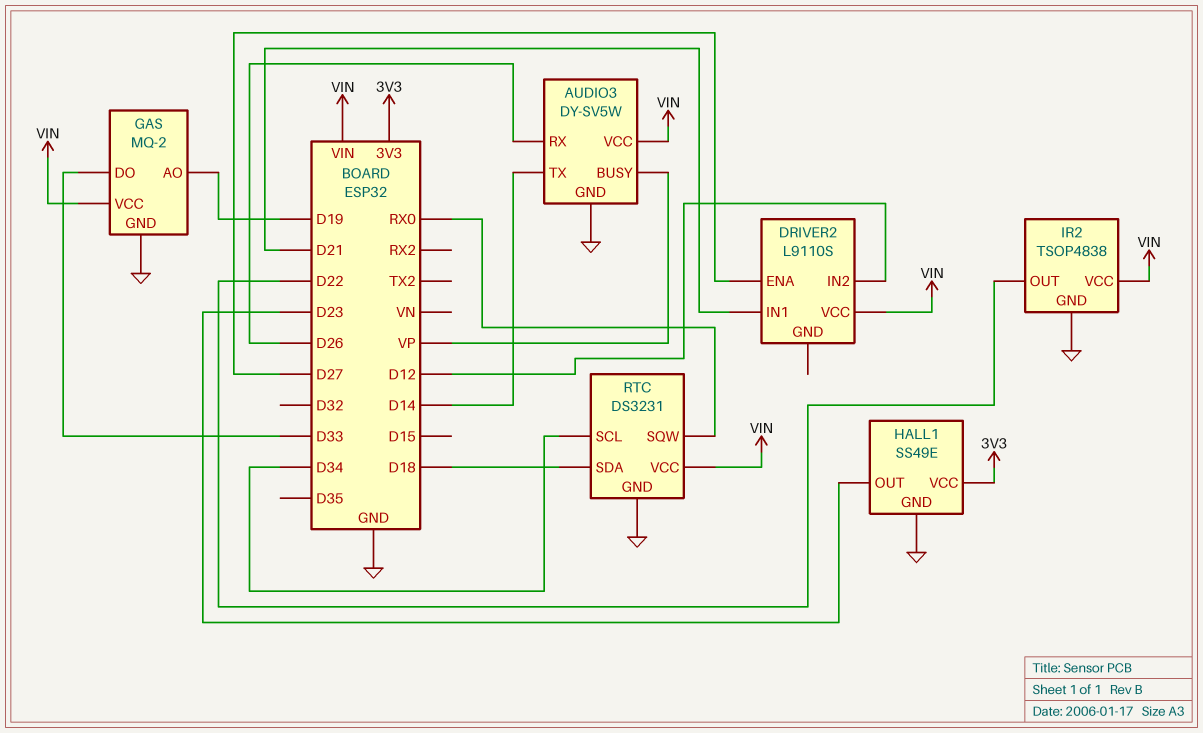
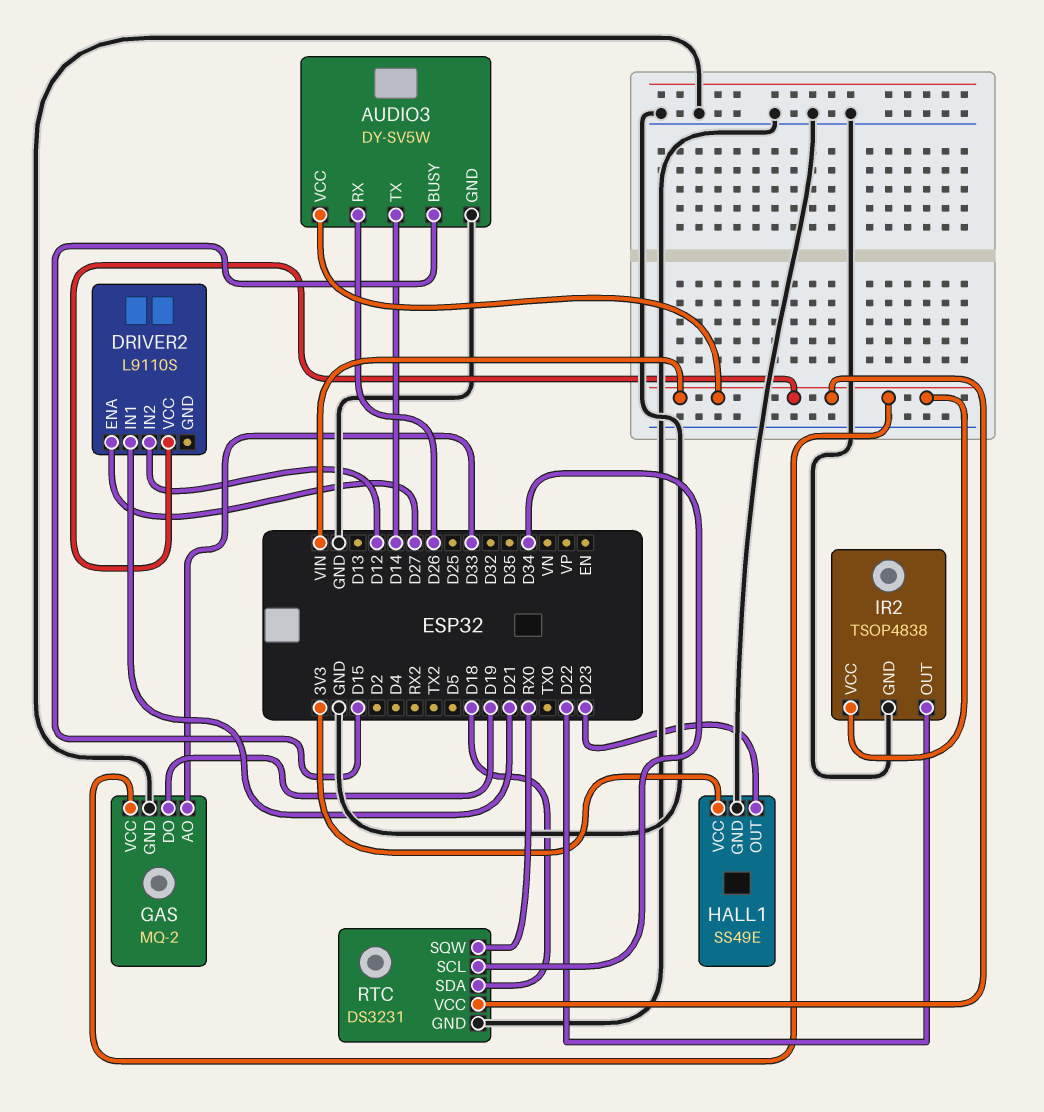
AUDIO3 pin BUSY: VP -> D15
GAS pin AO: D19 -> D33
GAS pin DO: D33 -> D19

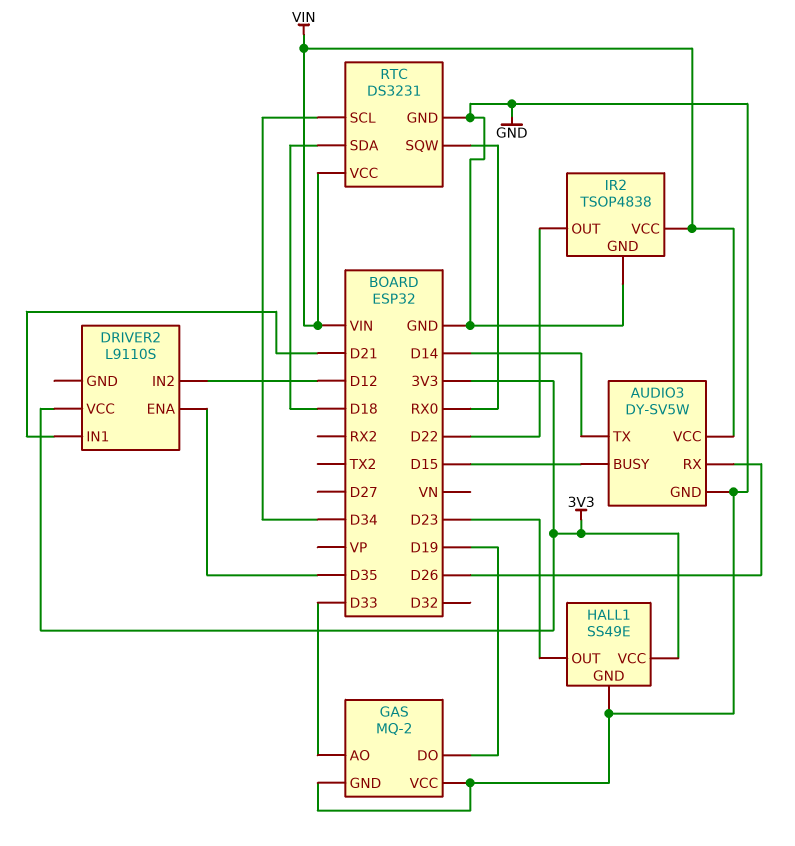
DRIVER2 pin ENA: D27 -> D35
DRIVER2 pin VCC: VIN -> 3V3
GAS pin VCC: VIN -> GND

